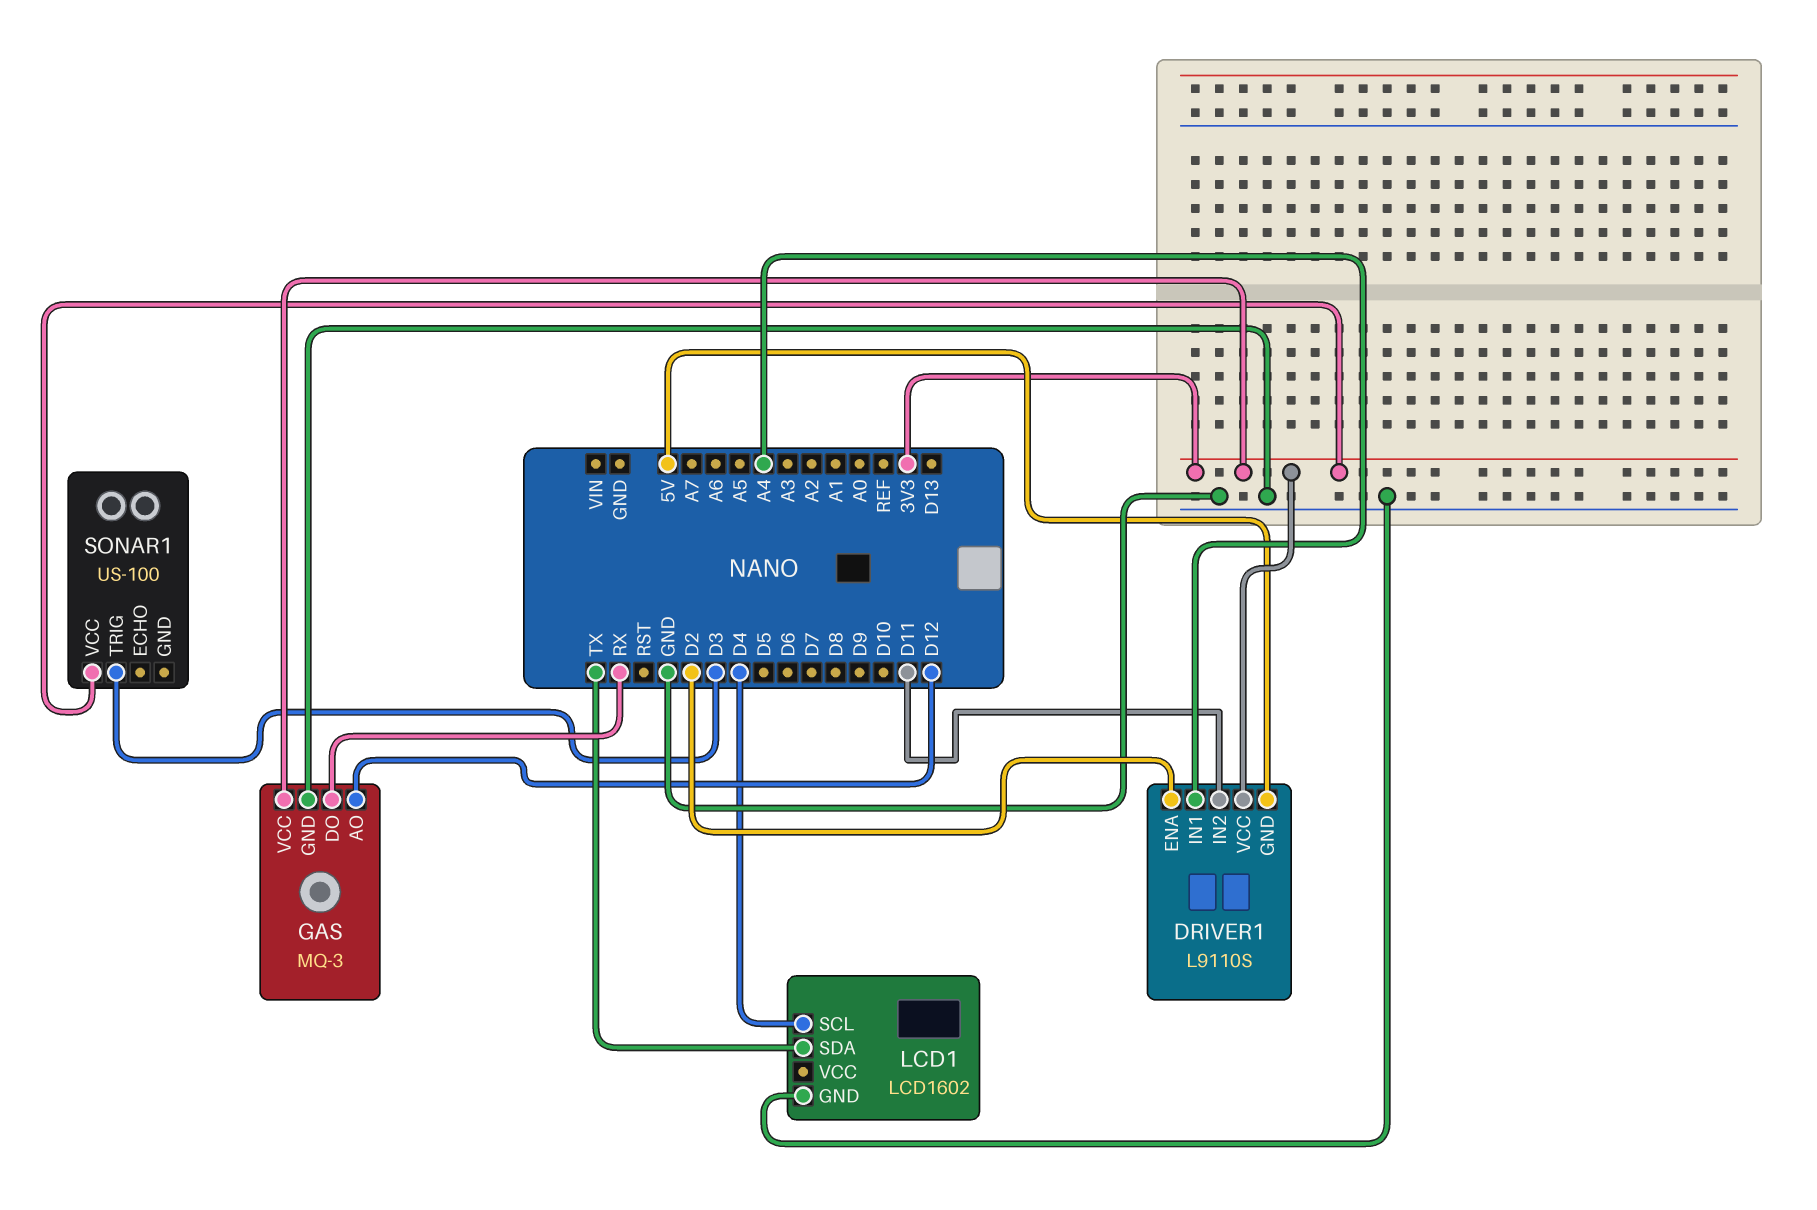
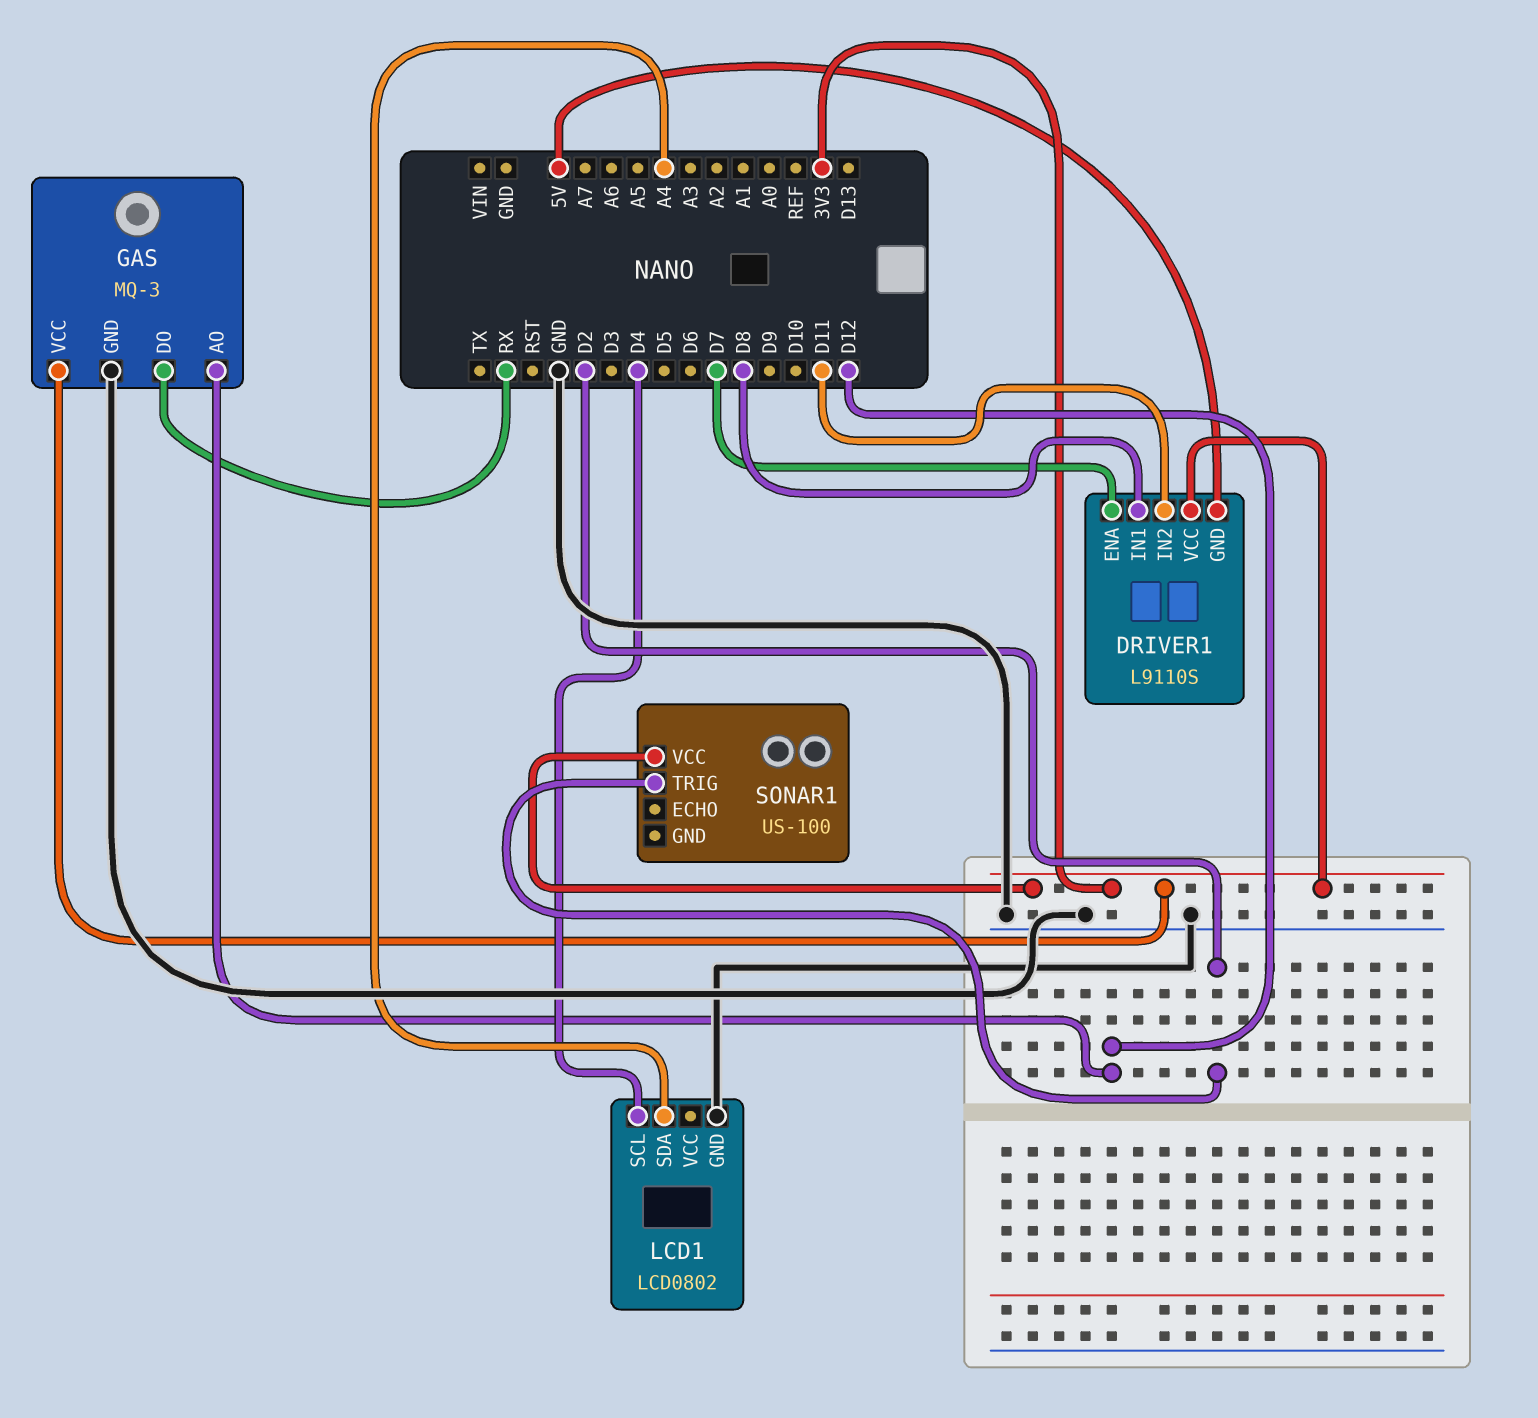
DRIVER1 pin ENA: D2 -> D7
DRIVER1 pin IN1: A4 -> D8
LCD1: LCD1602 -> LCD0802
LCD1 pin SDA: TX -> A4
SONAR1 pin TRIG: D3 -> D2

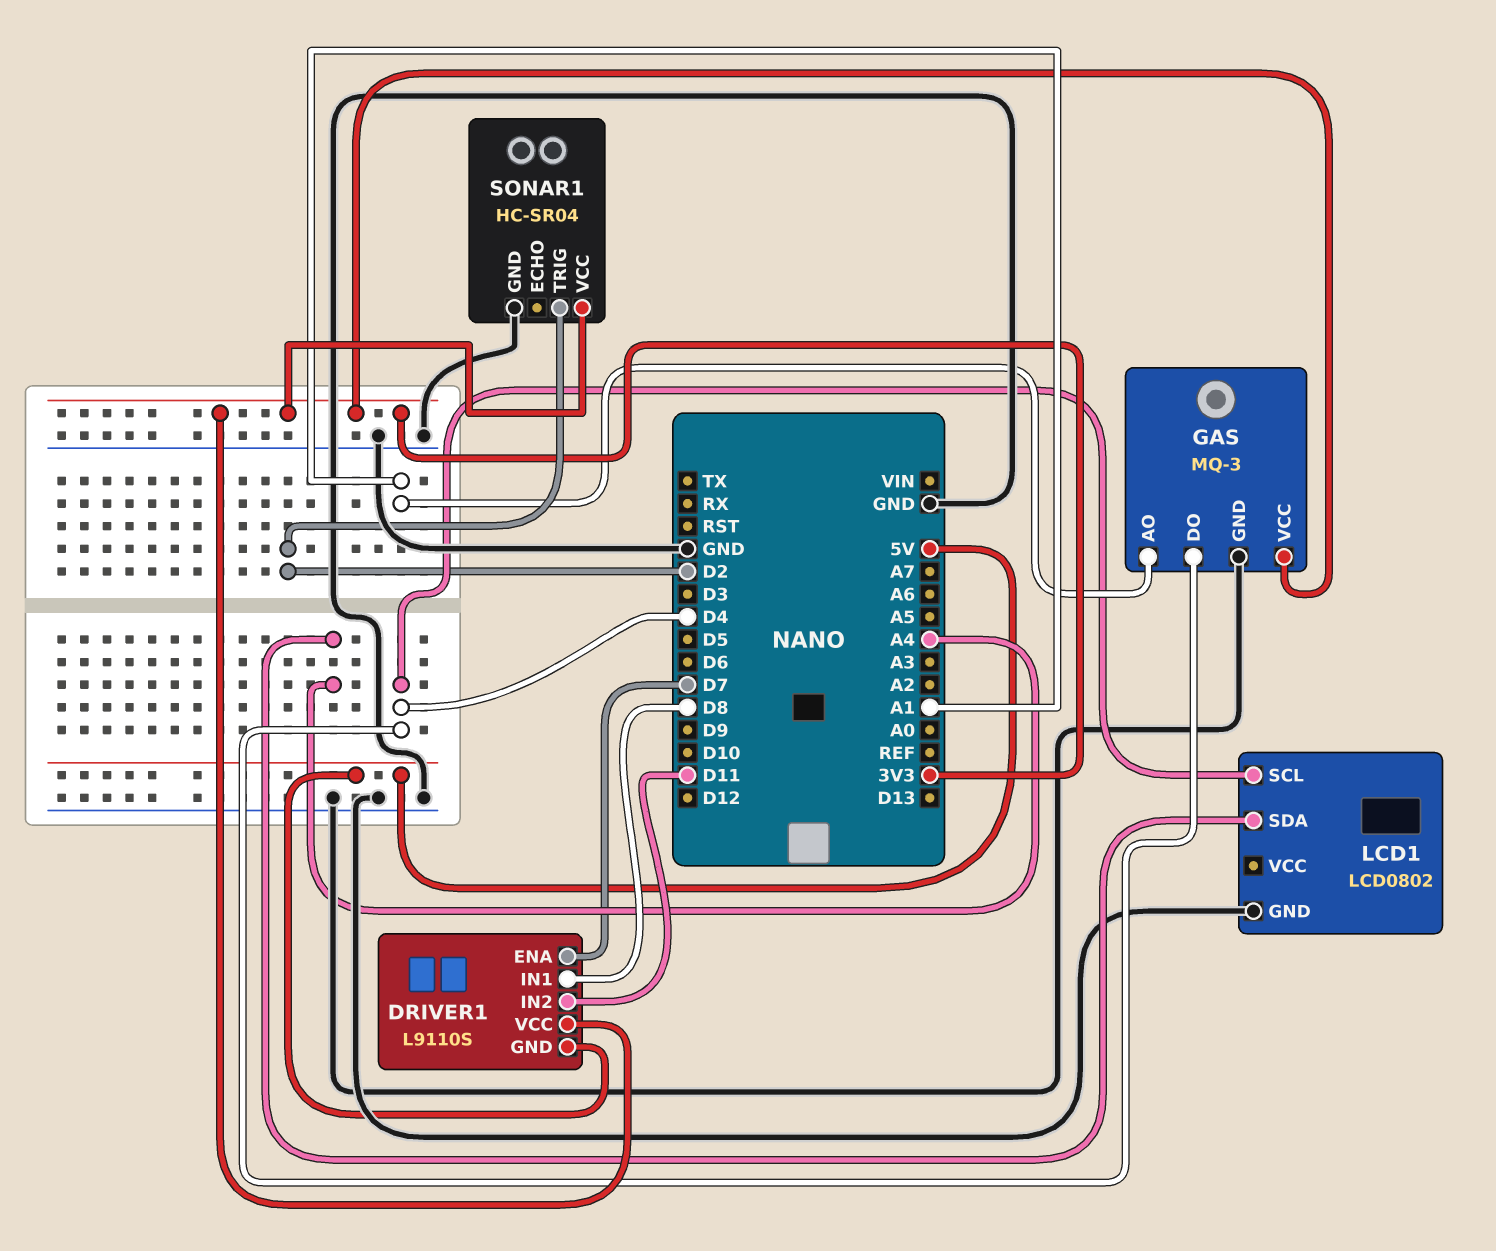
GAS pin AO: D12 -> A1
GAS pin DO: RX -> D4
SONAR1: US-100 -> HC-SR04
SONAR1 pin GND: none -> GND

